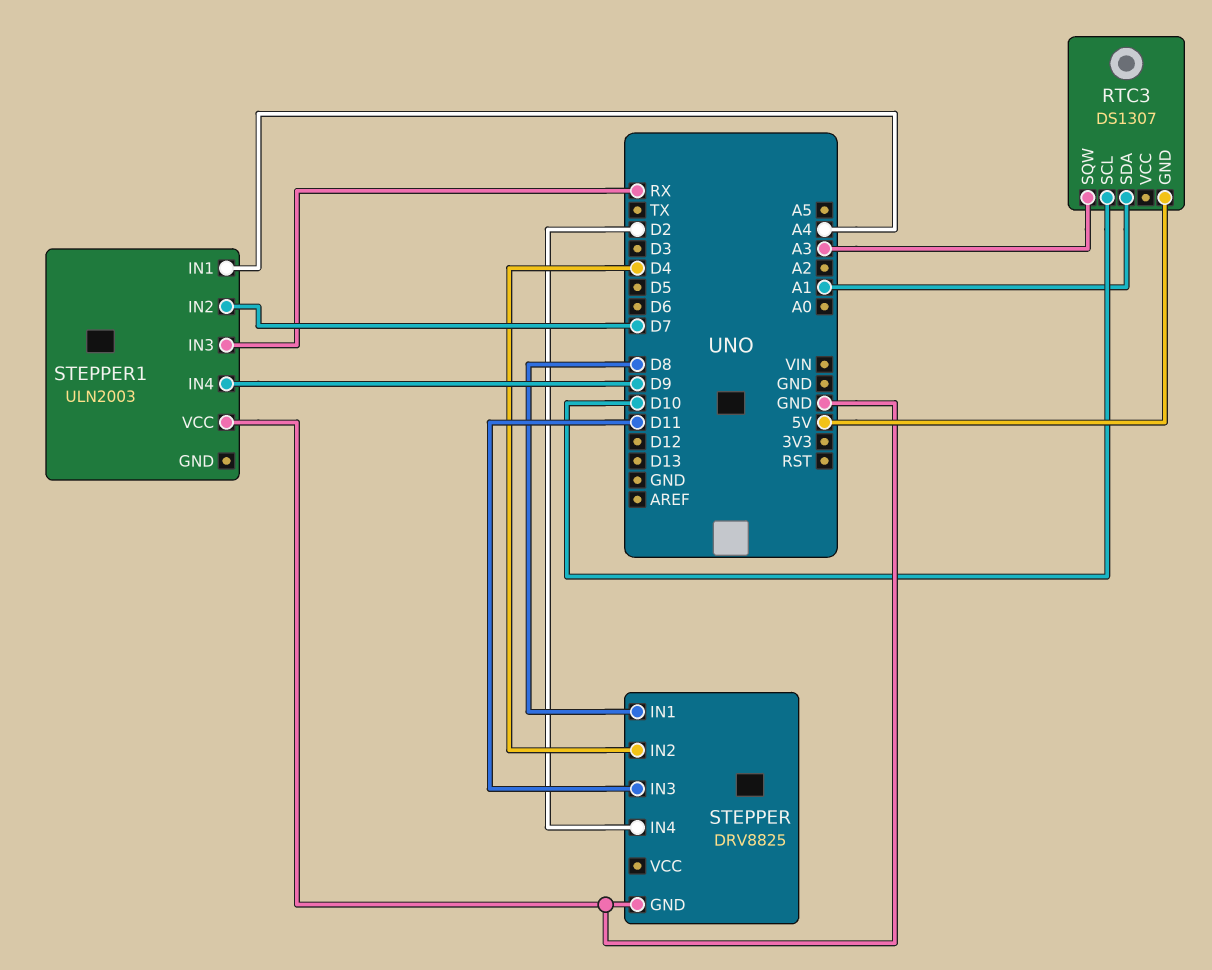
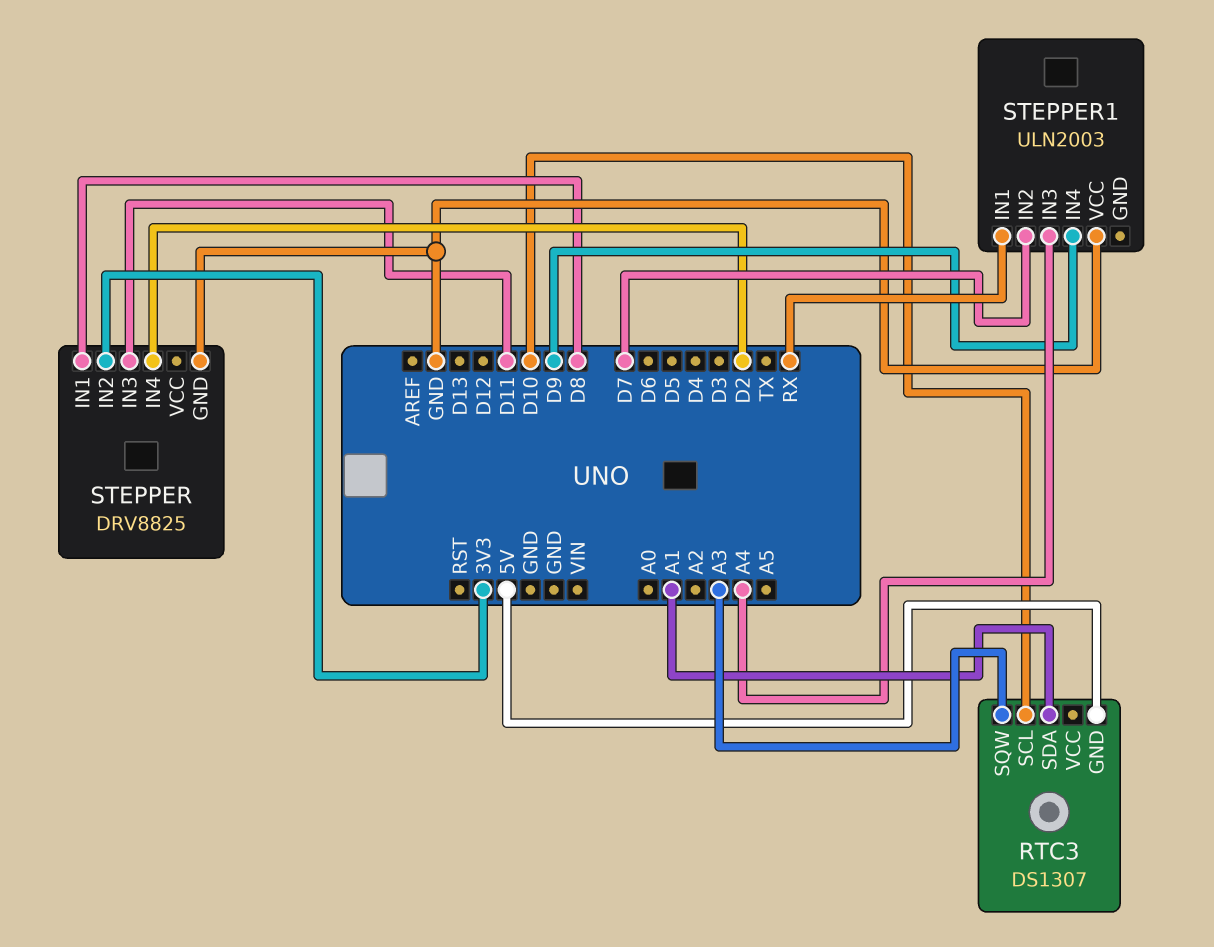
STEPPER pin IN2: D4 -> 3V3
STEPPER1 pin IN1: A4 -> RX
STEPPER1 pin IN3: RX -> A4

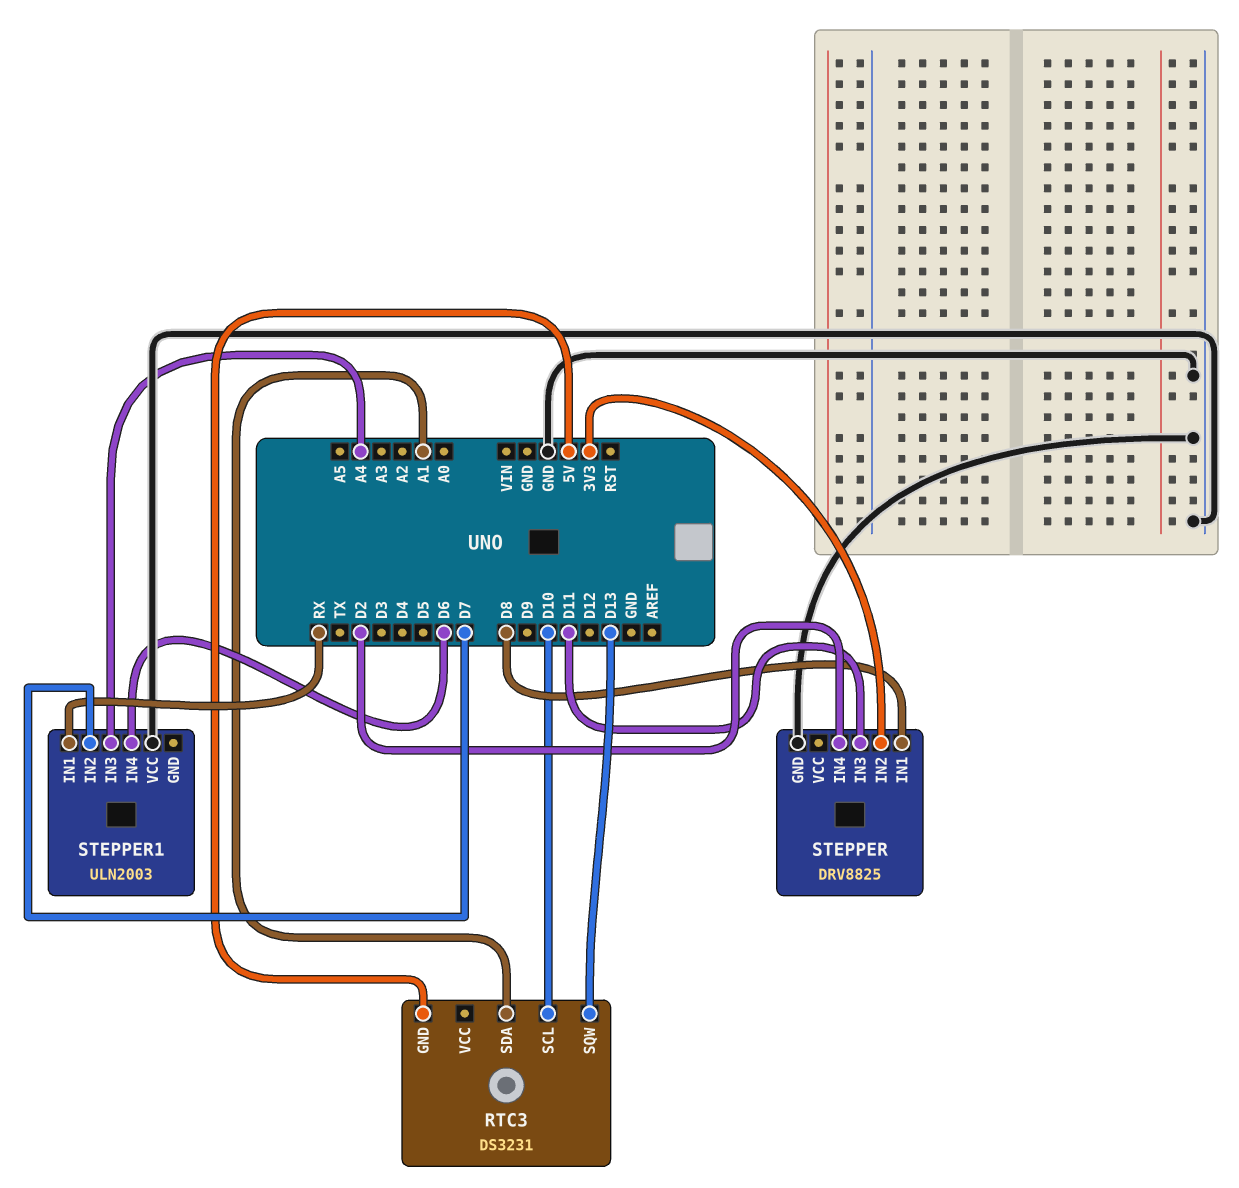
RTC3: DS1307 -> DS3231
RTC3 pin SQW: A3 -> D13
STEPPER1 pin IN4: D9 -> D6

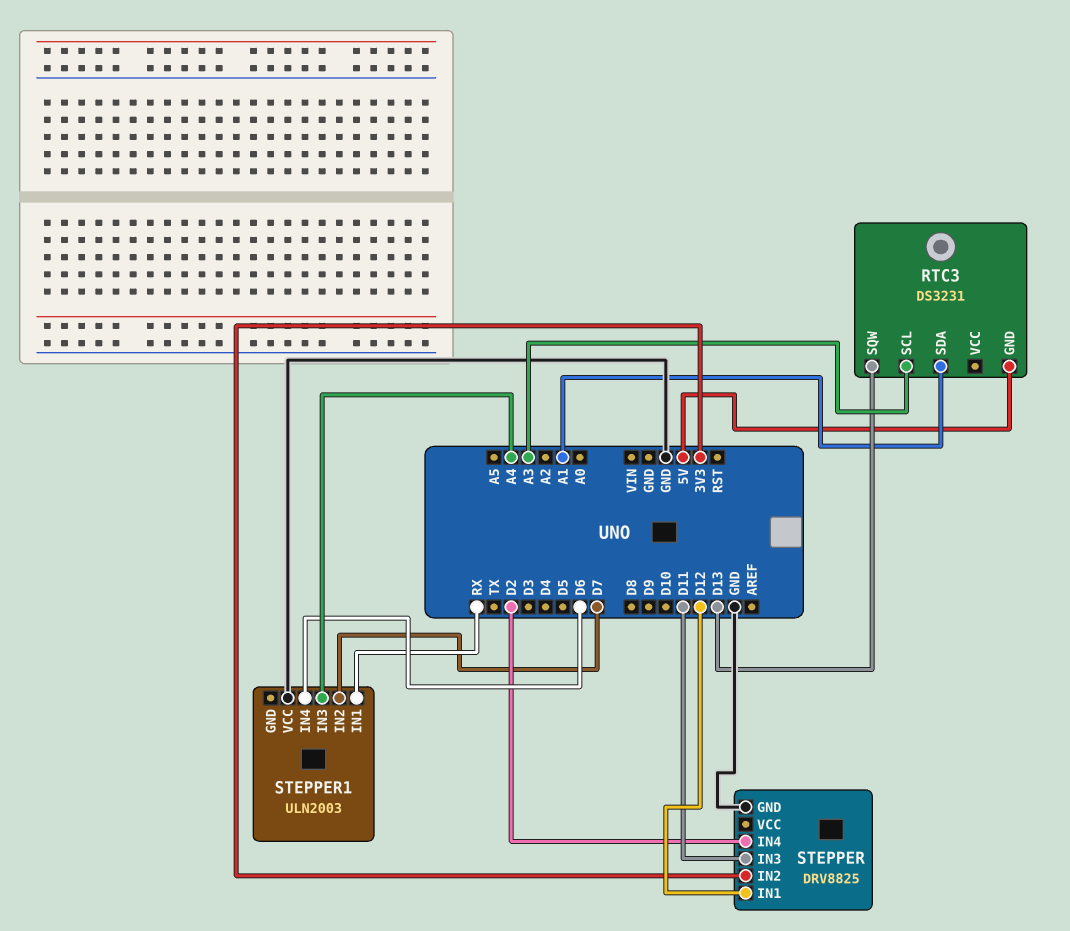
RTC3 pin SCL: D10 -> A3
STEPPER pin IN1: D8 -> D12

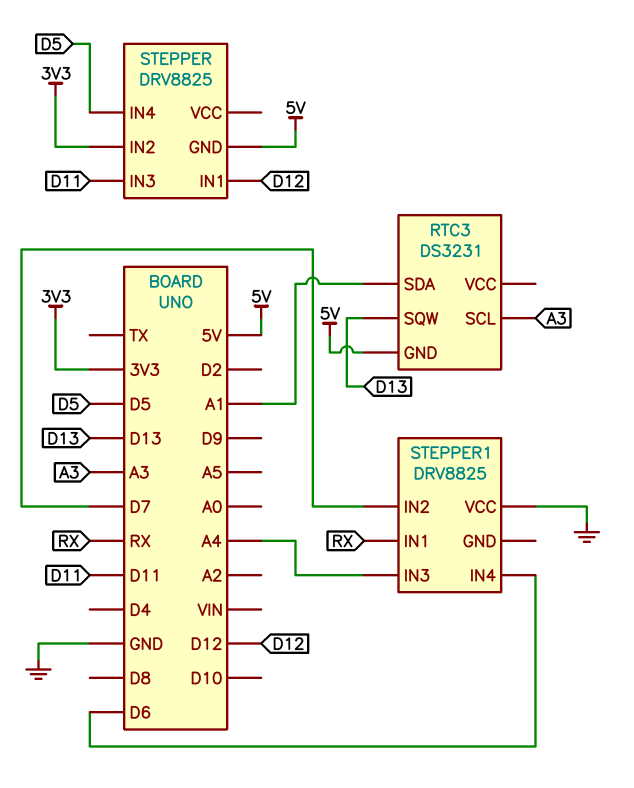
STEPPER pin GND: GND -> 5V
STEPPER pin IN4: D2 -> D5
STEPPER1: ULN2003 -> DRV8825

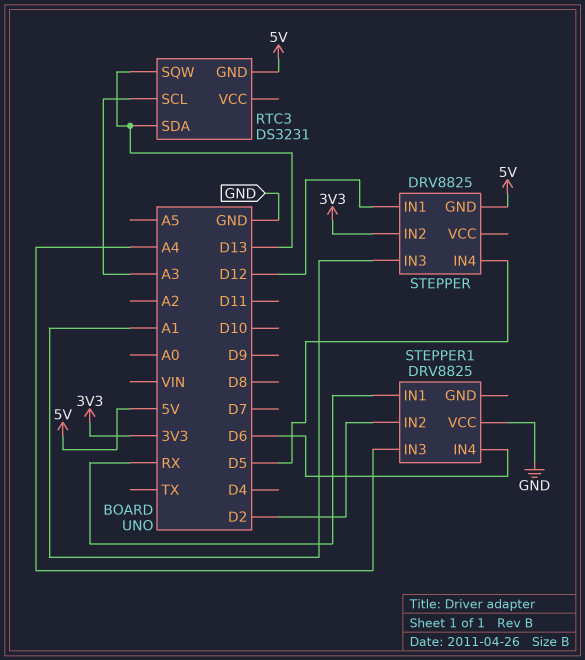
RTC3 pin SDA: A1 -> D13
STEPPER pin IN3: D11 -> A1
STEPPER1 pin IN2: D7 -> D2

